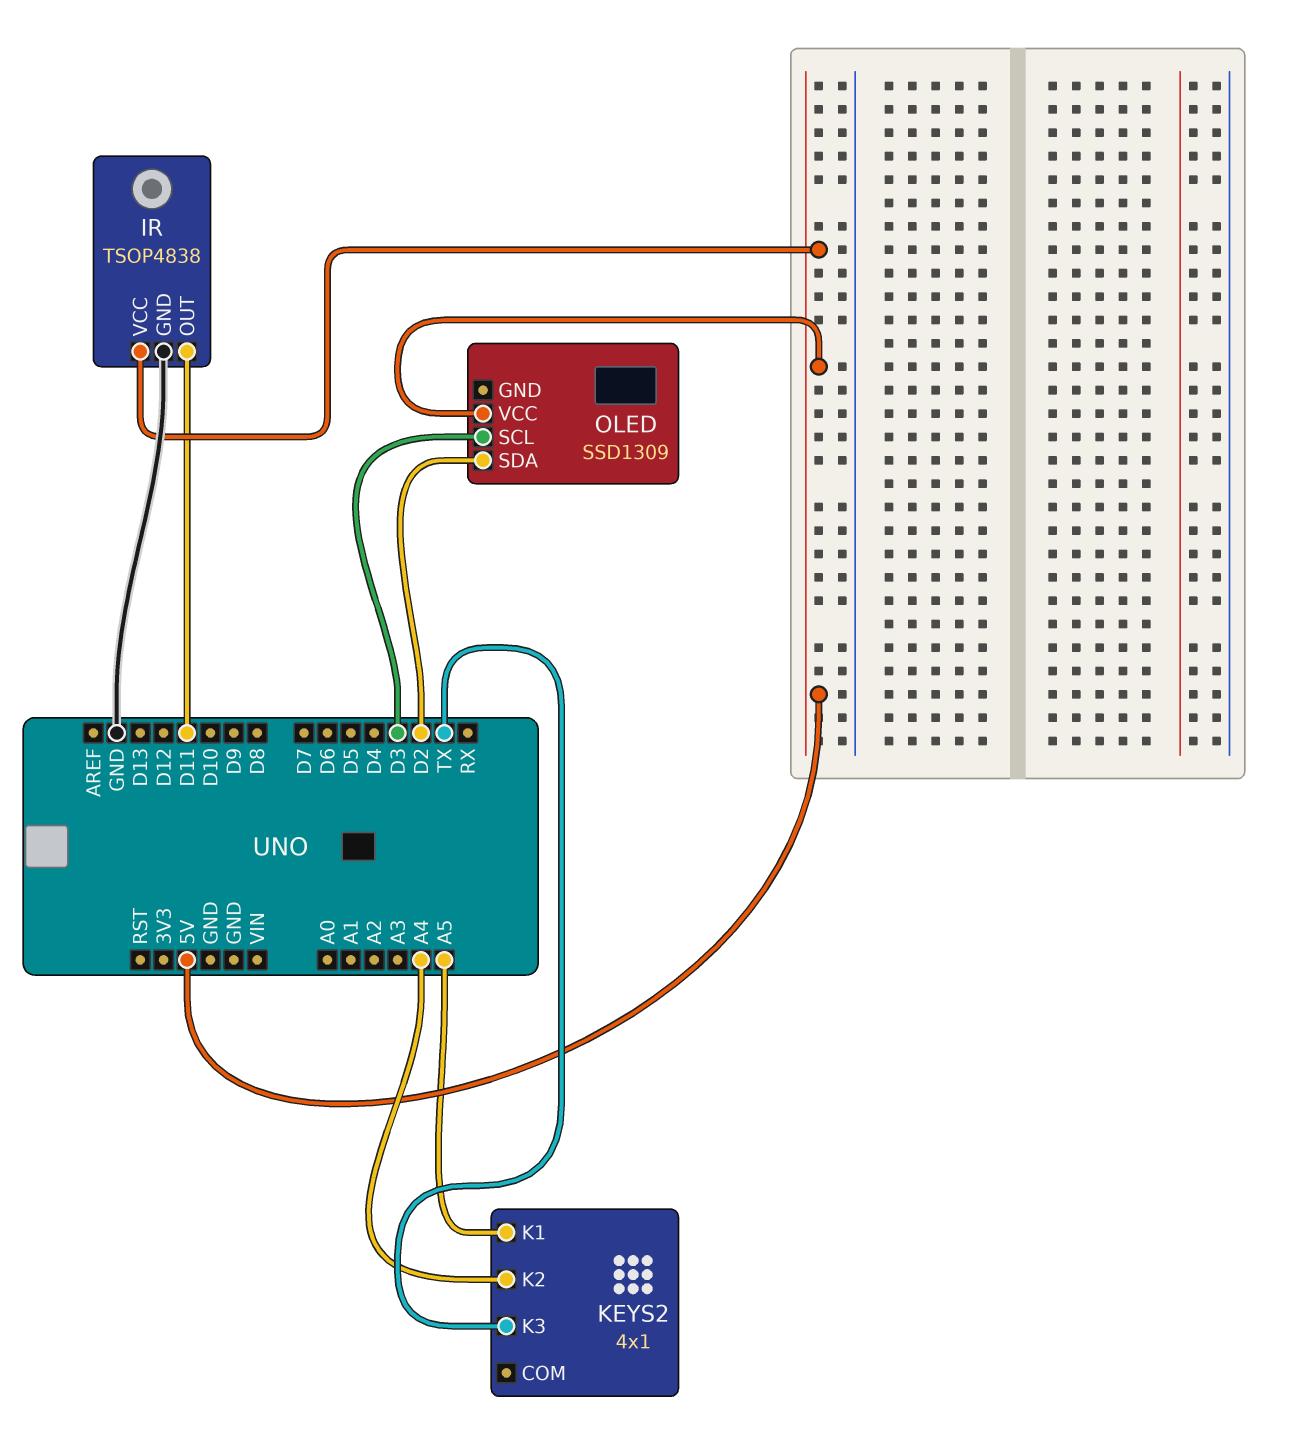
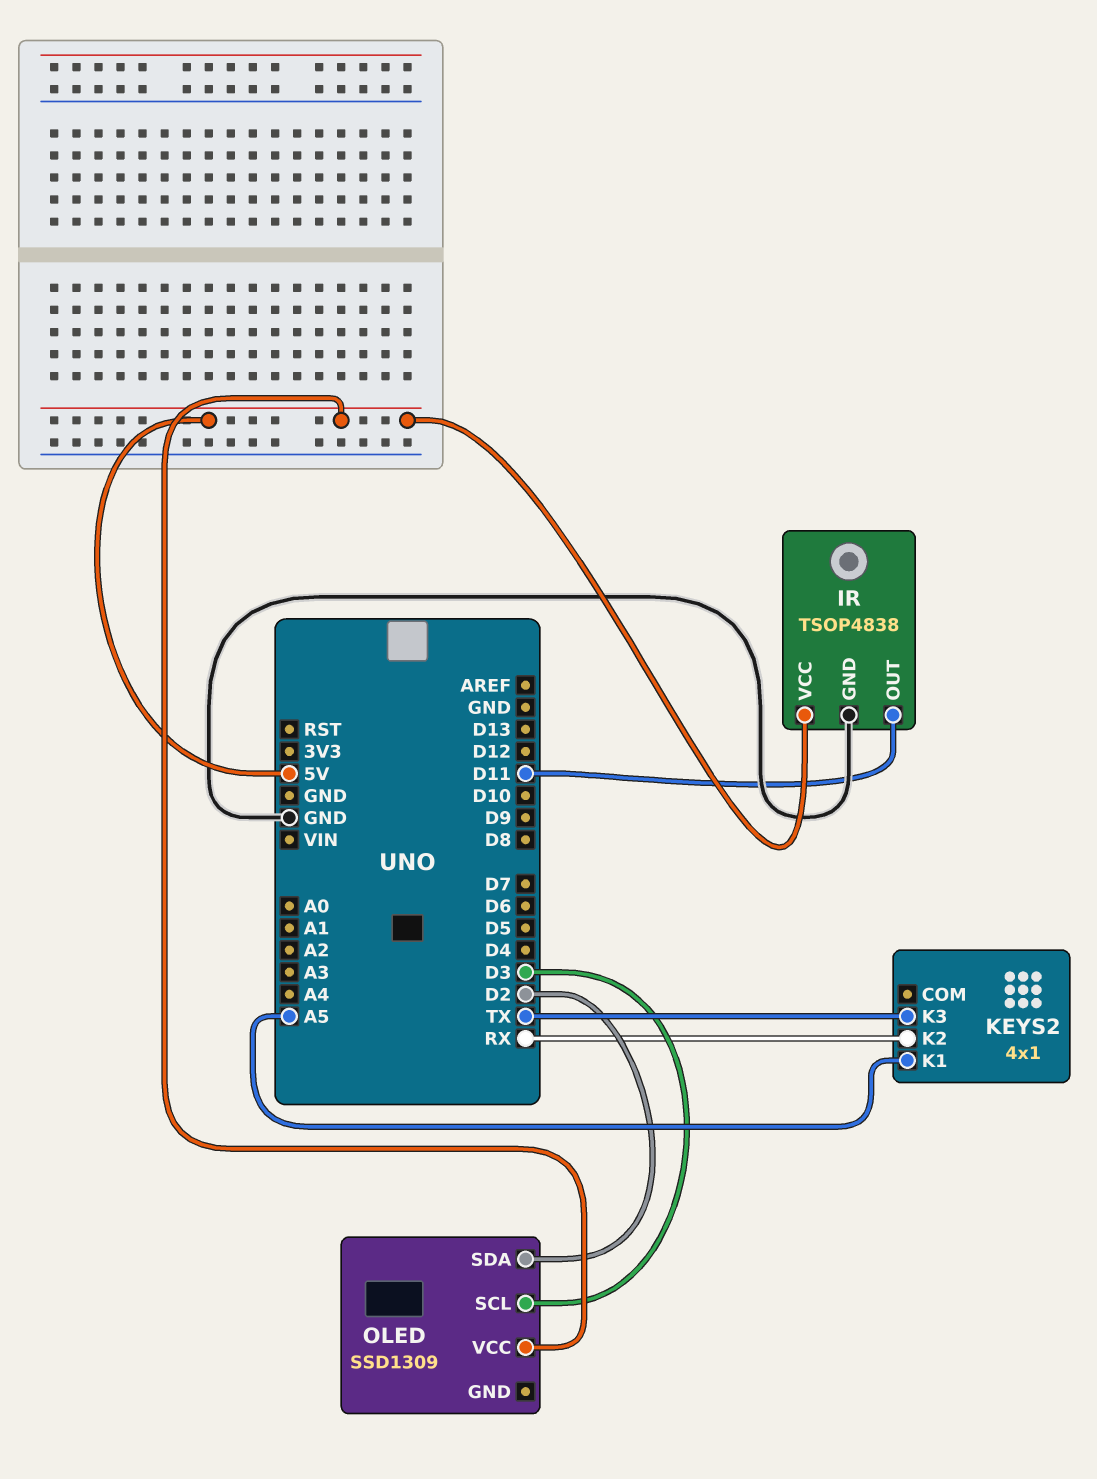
KEYS2 pin K2: A4 -> RX

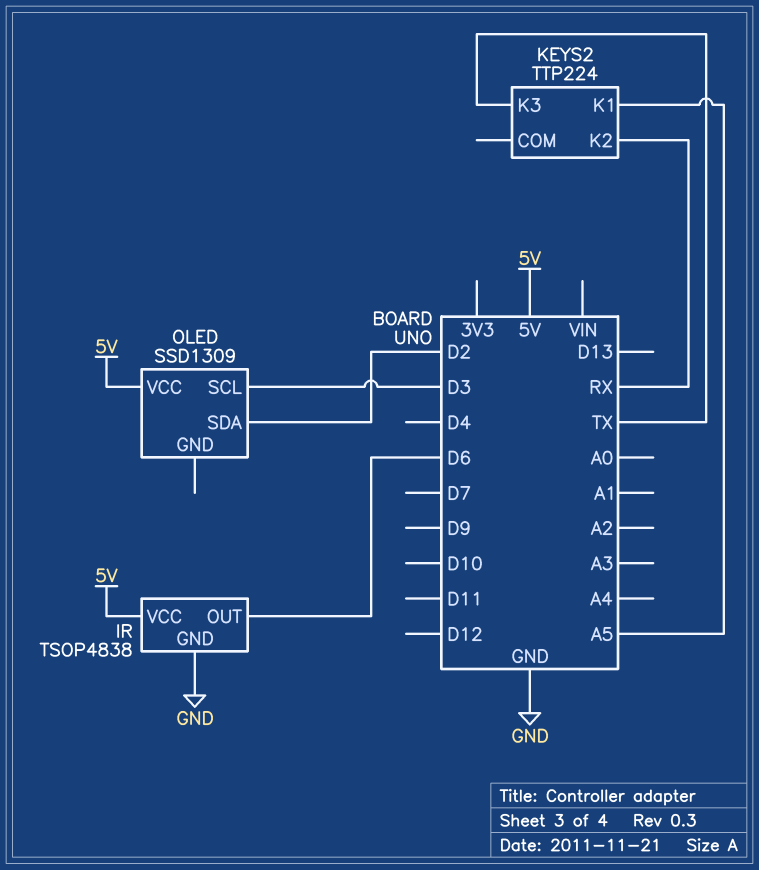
IR pin OUT: D11 -> D6
KEYS2: 4x1 -> TTP224

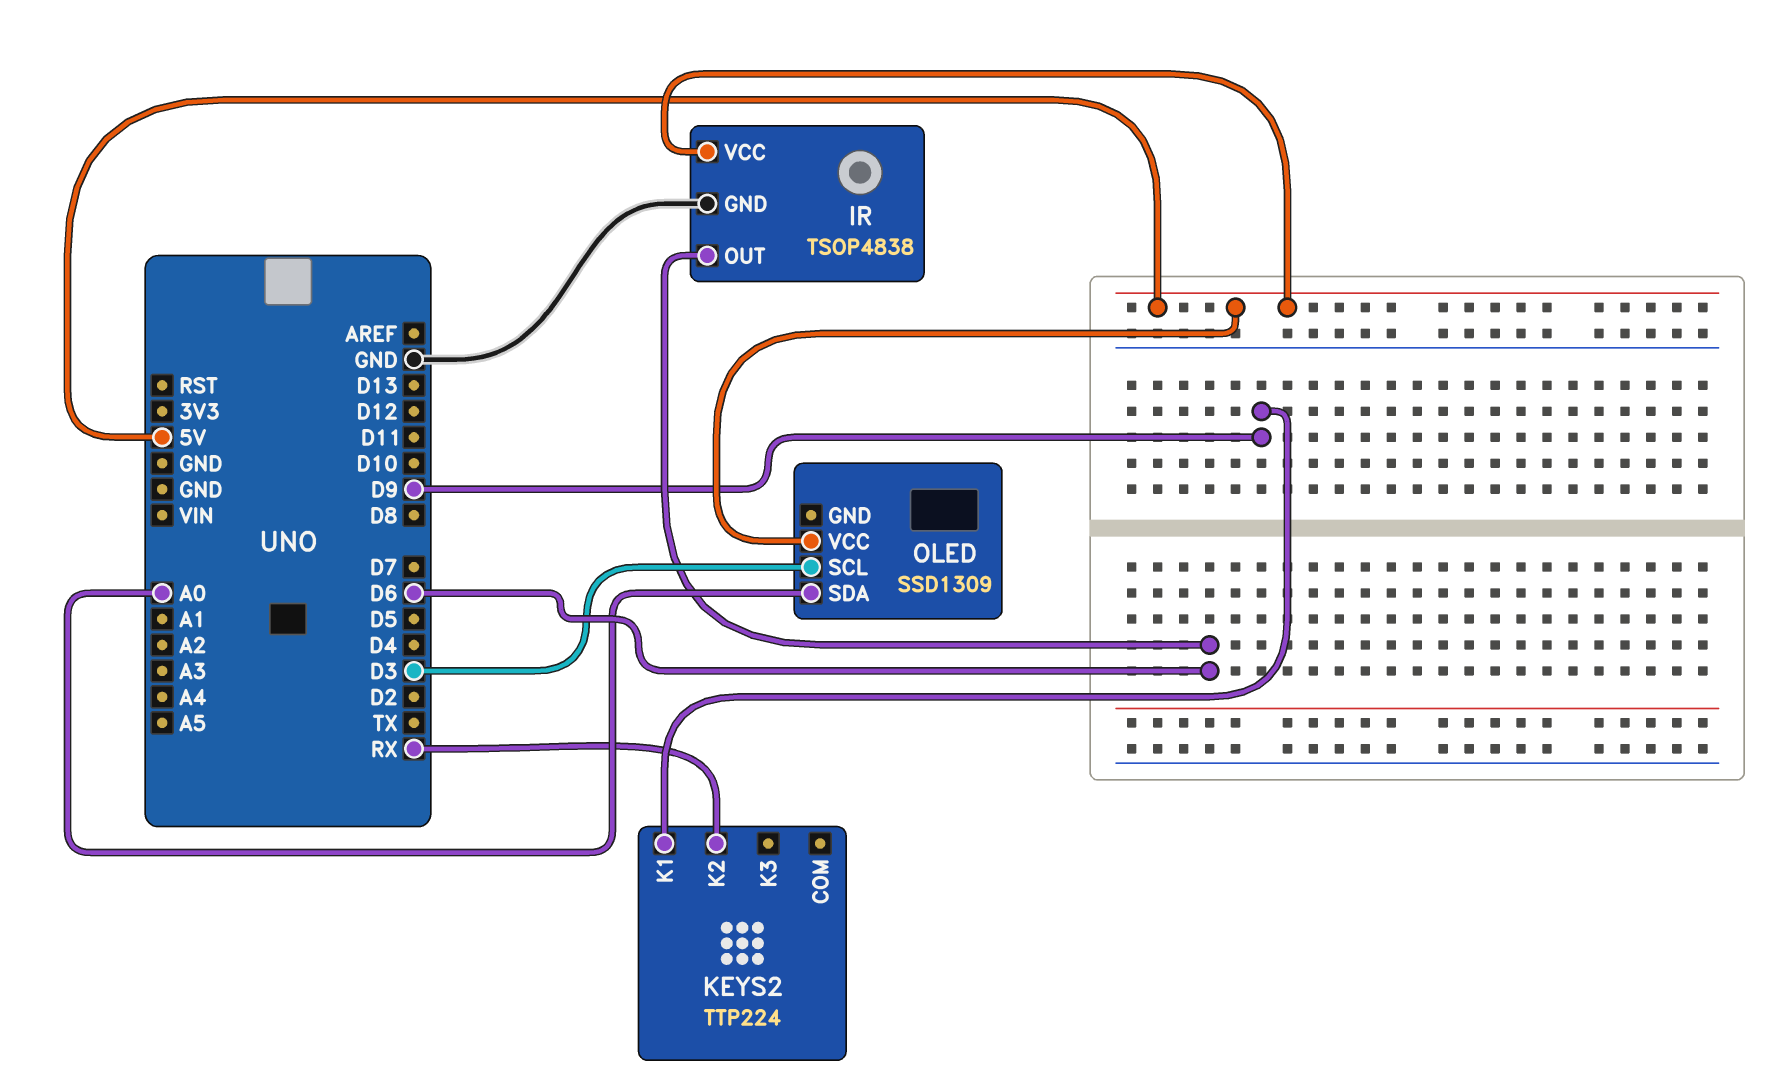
KEYS2 pin K1: A5 -> D9
KEYS2 pin K3: TX -> none
OLED pin SDA: D2 -> A0

